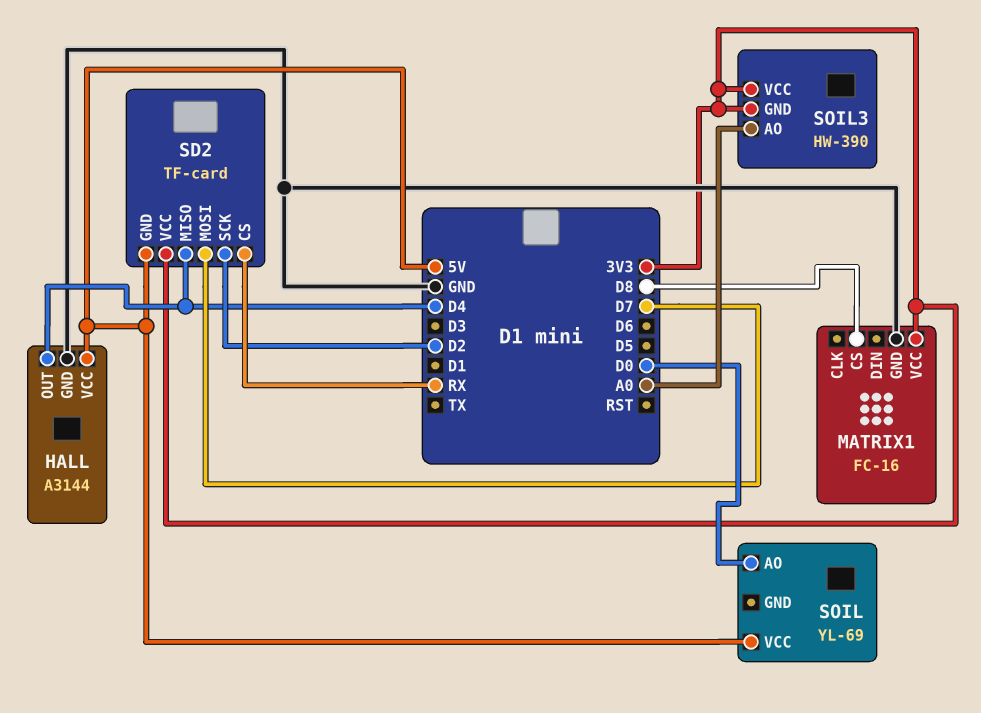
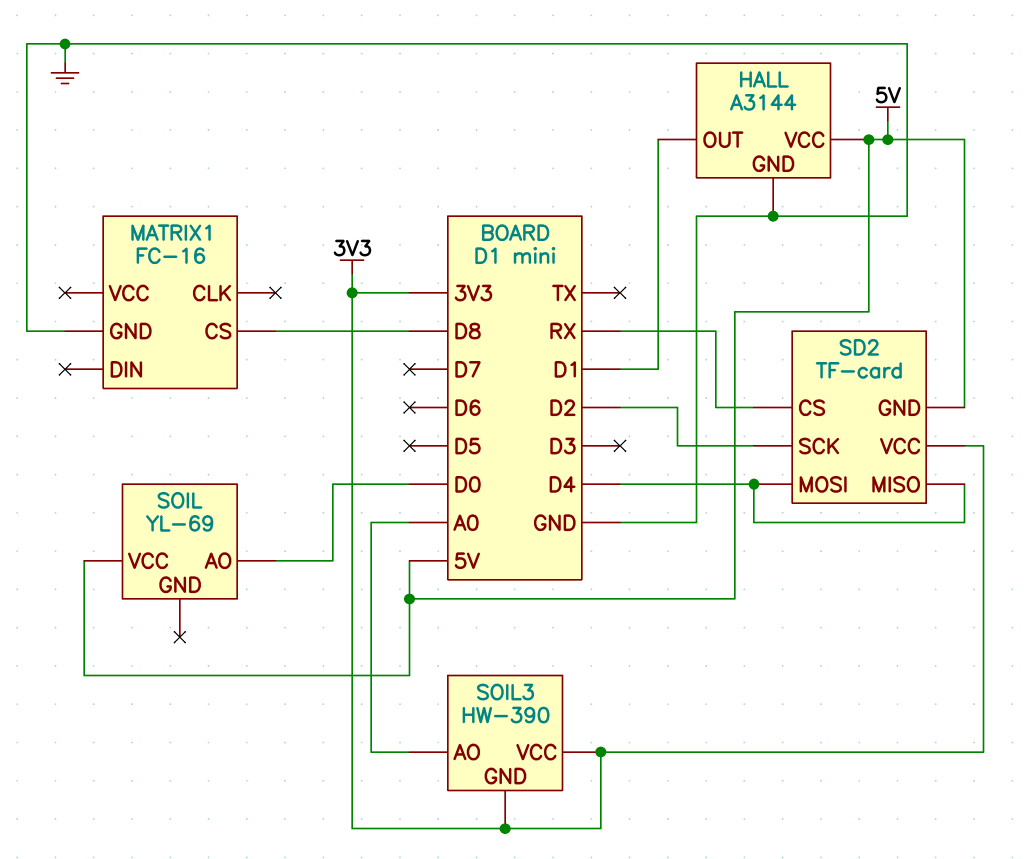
HALL pin OUT: D4 -> D1
MATRIX1 pin VCC: 3V3 -> none
SD2 pin MOSI: D7 -> D4

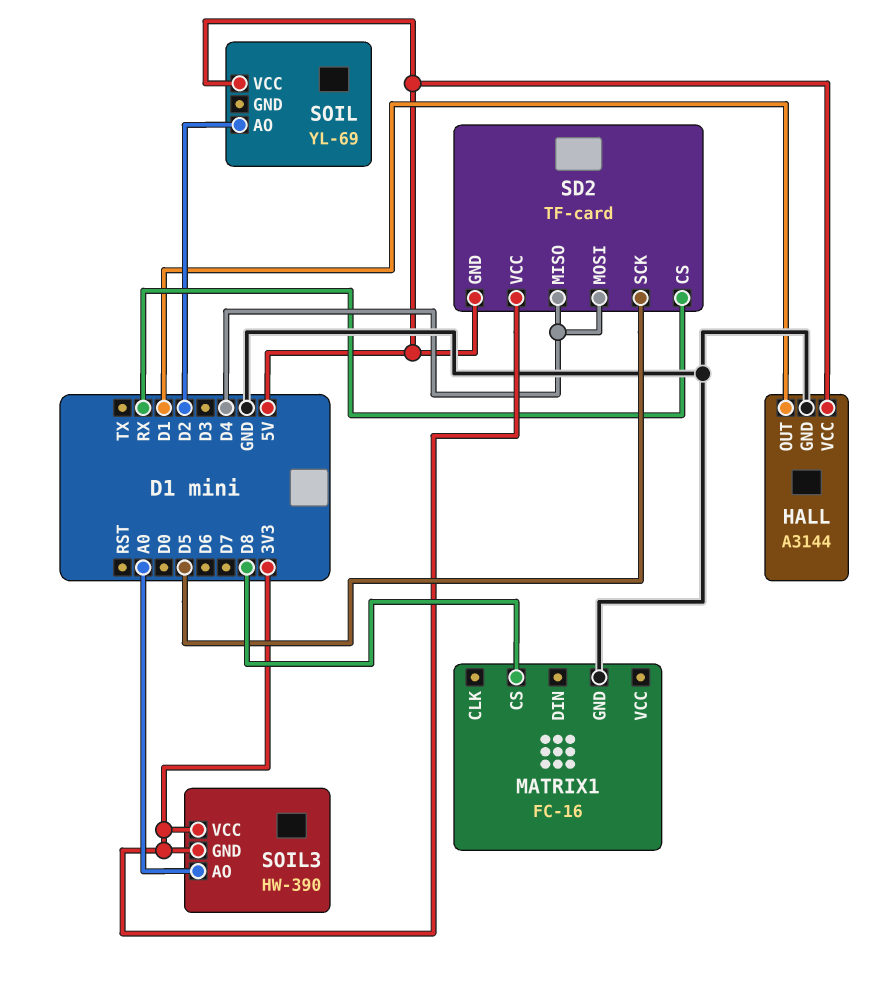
SD2 pin SCK: D2 -> D5
SOIL pin AO: D0 -> D2

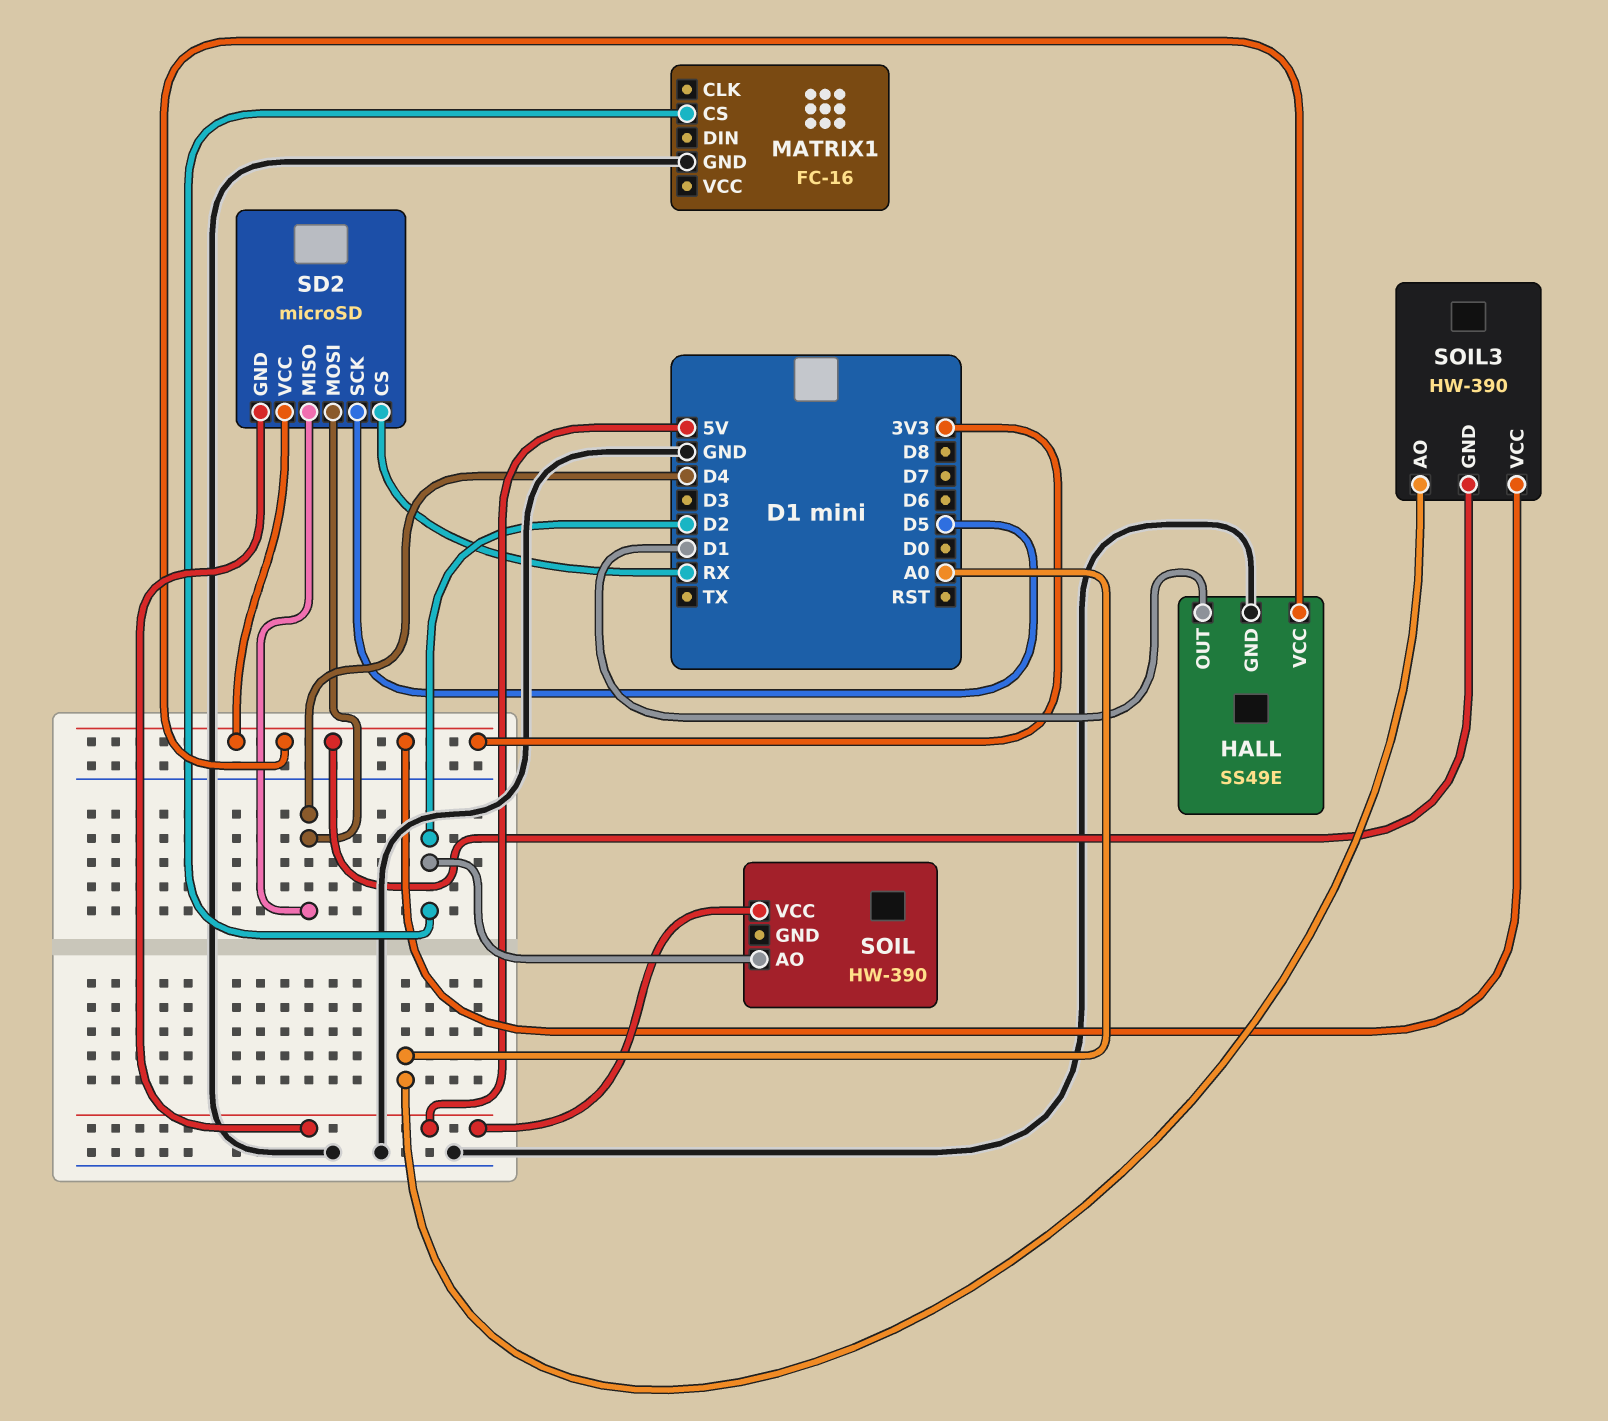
HALL: A3144 -> SS49E
HALL pin VCC: 5V -> 3V3
MATRIX1 pin CS: D8 -> D2
SD2: TF-card -> microSD
SOIL: YL-69 -> HW-390

